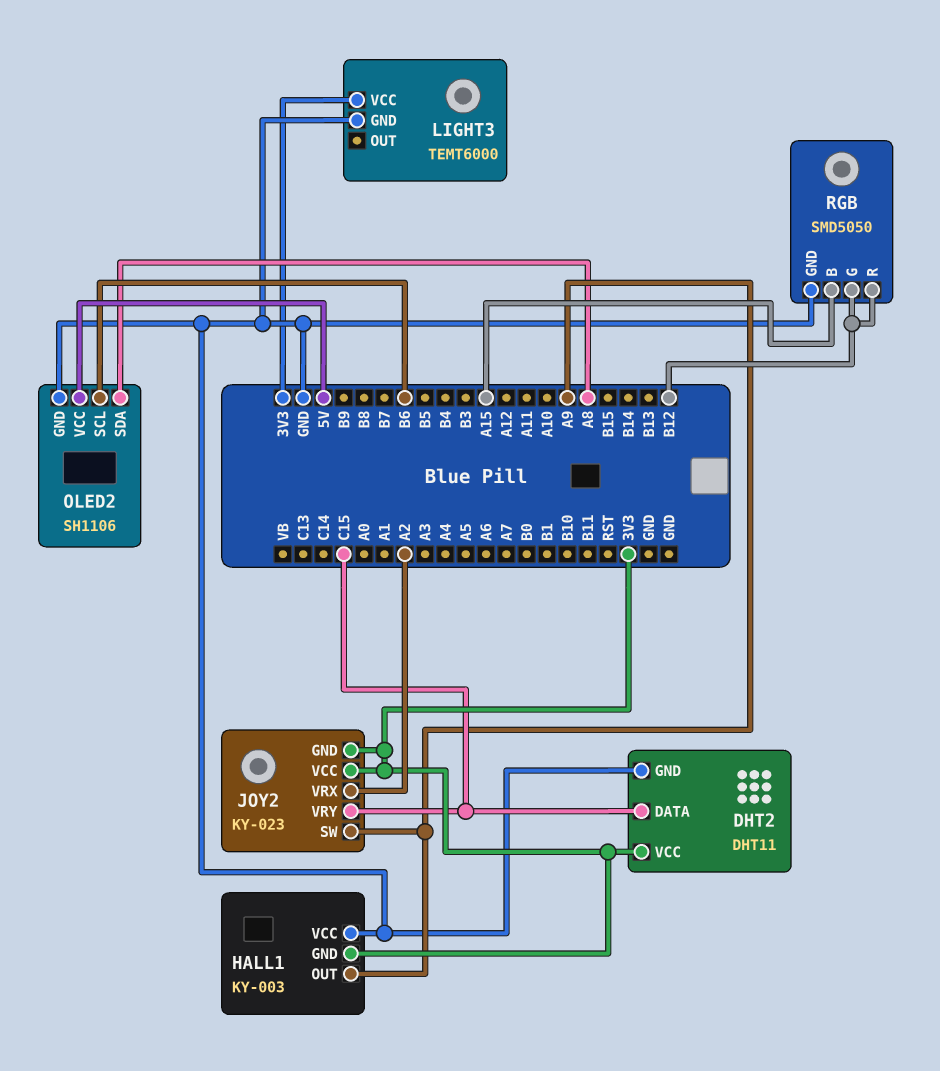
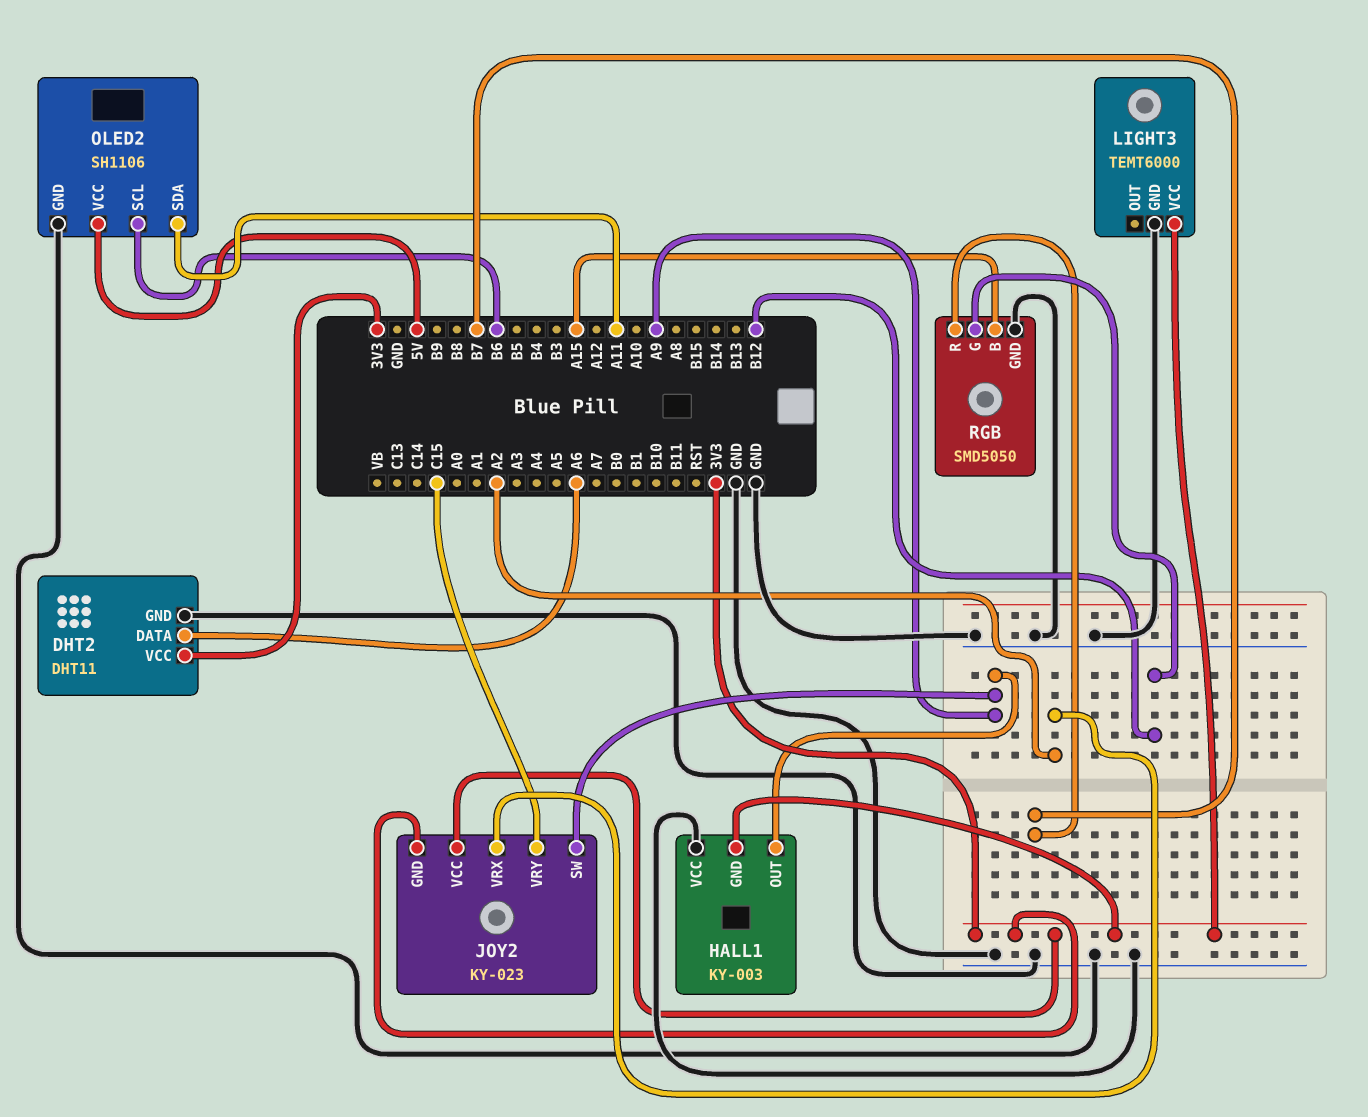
DHT2 pin DATA: C15 -> A6
OLED2 pin SDA: A8 -> A11
RGB pin R: B12 -> B7

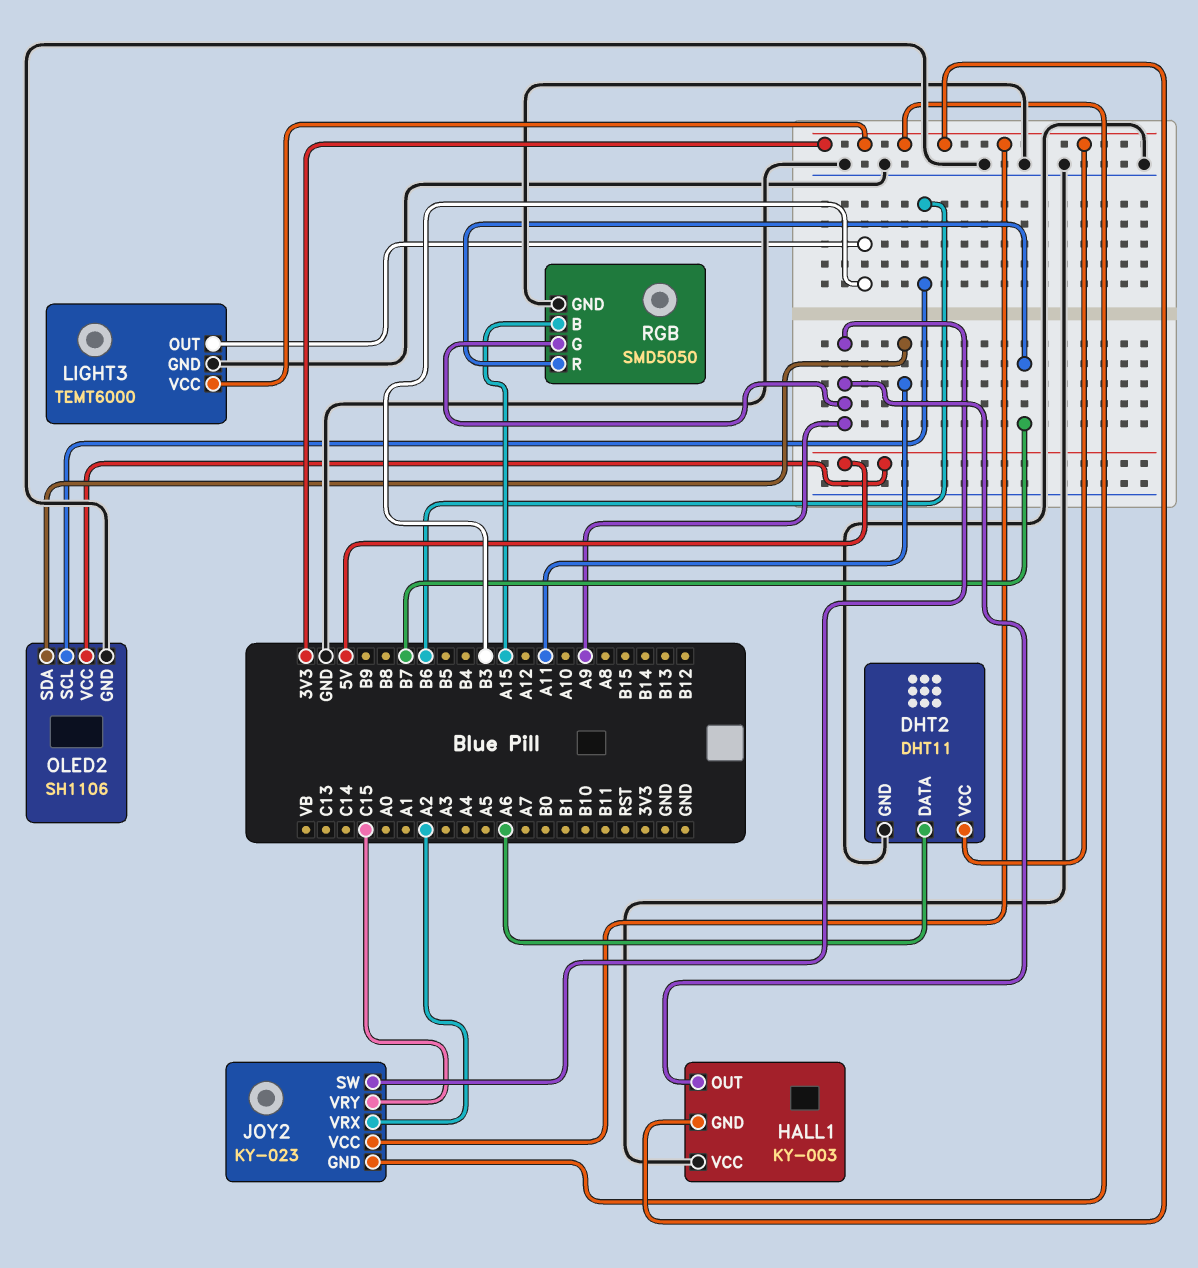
LIGHT3 pin OUT: none -> B3
RGB pin G: B12 -> A9

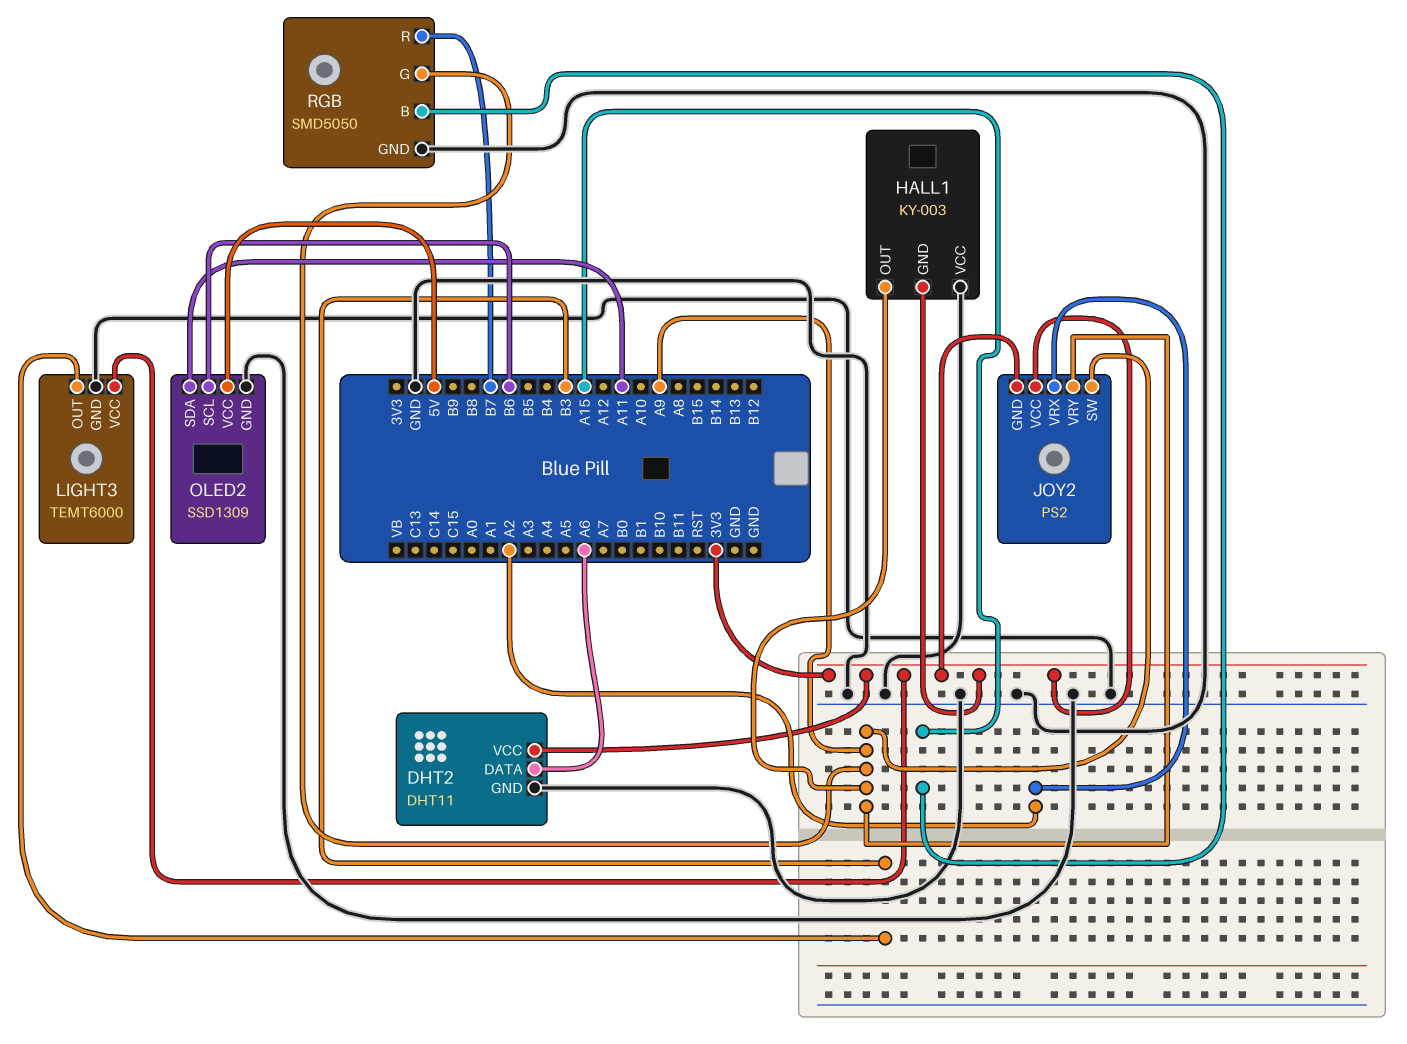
JOY2: KY-023 -> PS2
JOY2 pin VRY: C15 -> A9
OLED2: SH1106 -> SSD1309

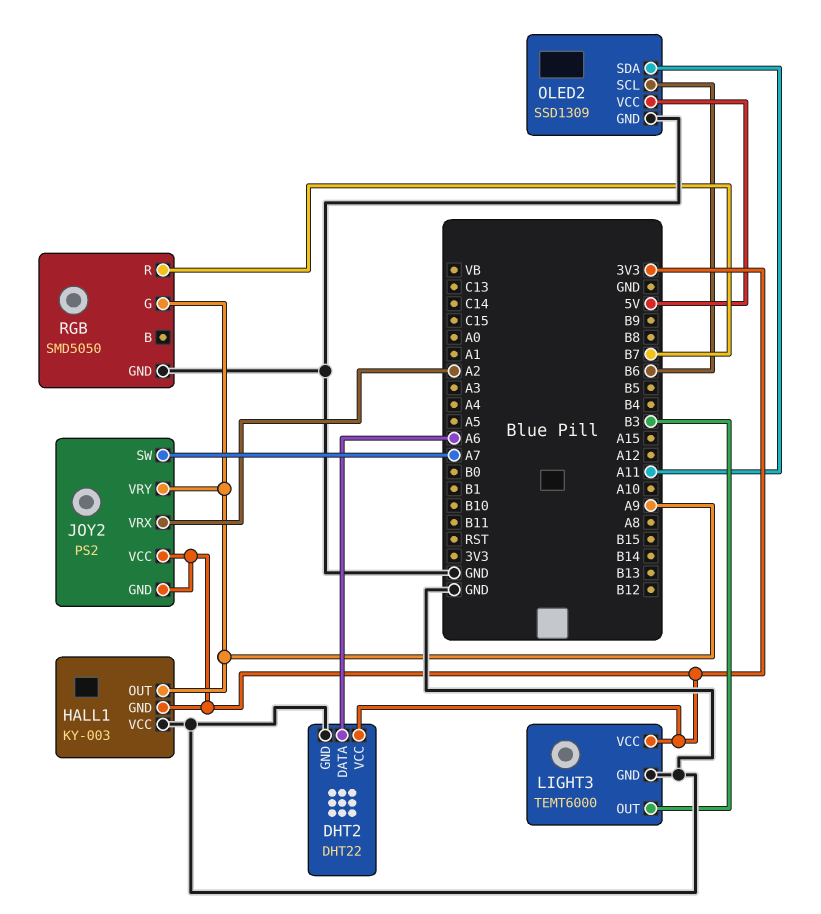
DHT2: DHT11 -> DHT22
JOY2 pin SW: A9 -> A7
RGB pin B: A15 -> none

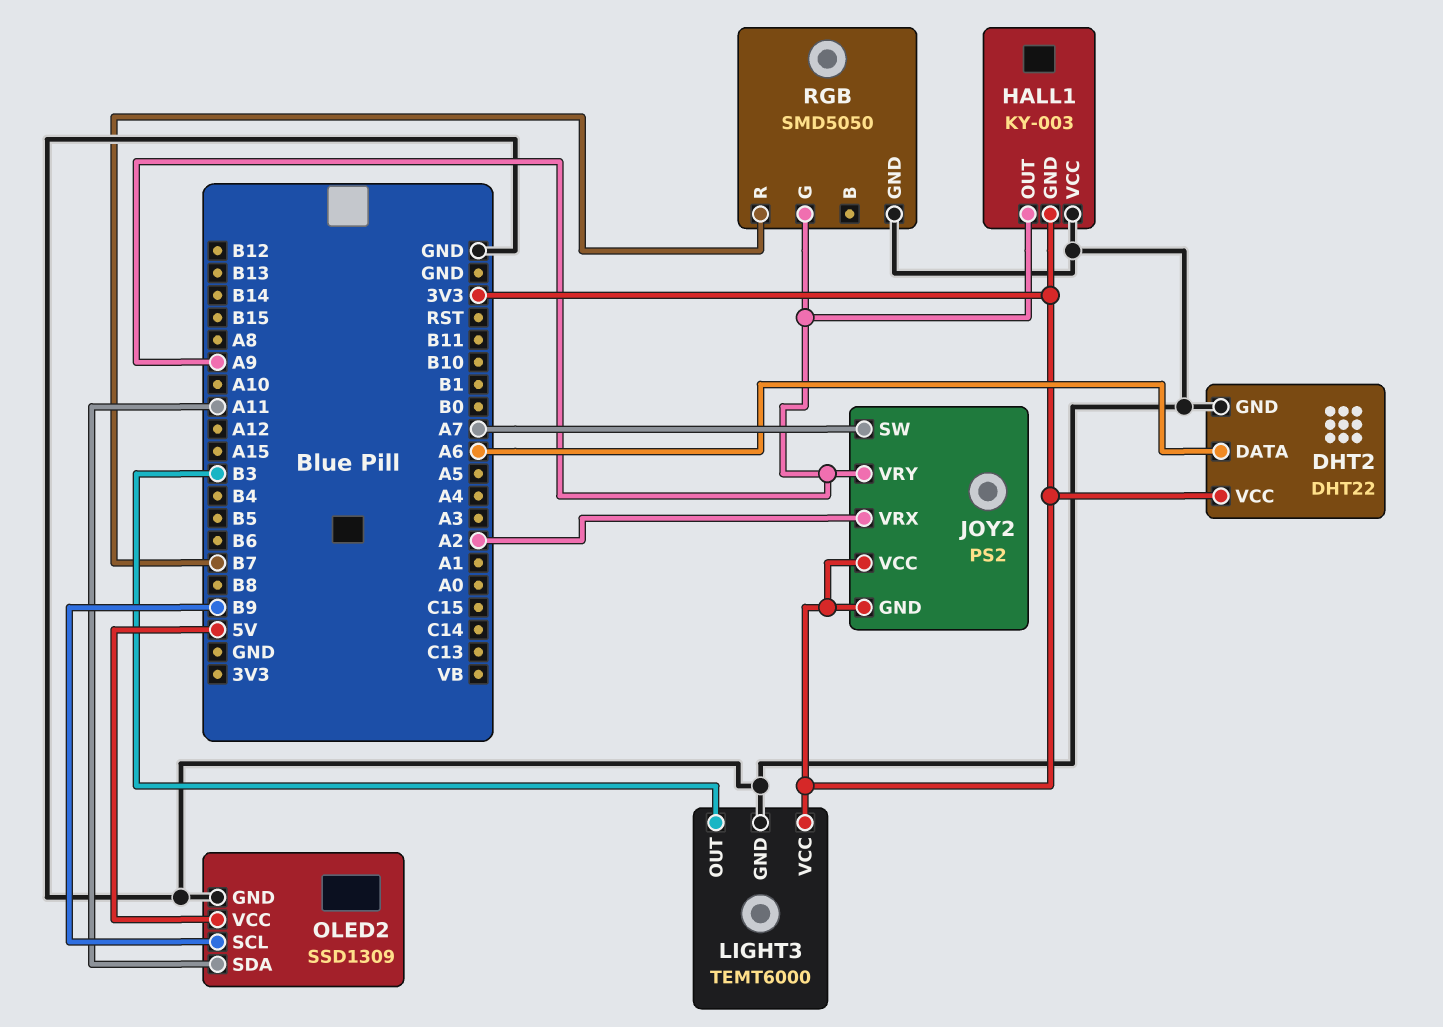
OLED2 pin SCL: B6 -> B9

